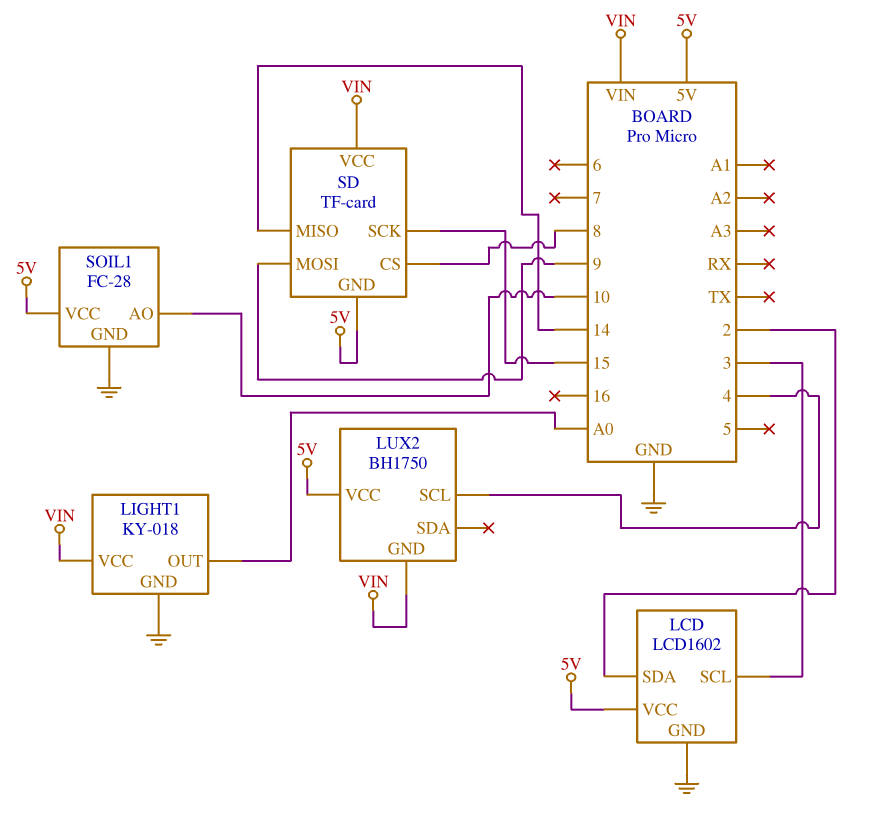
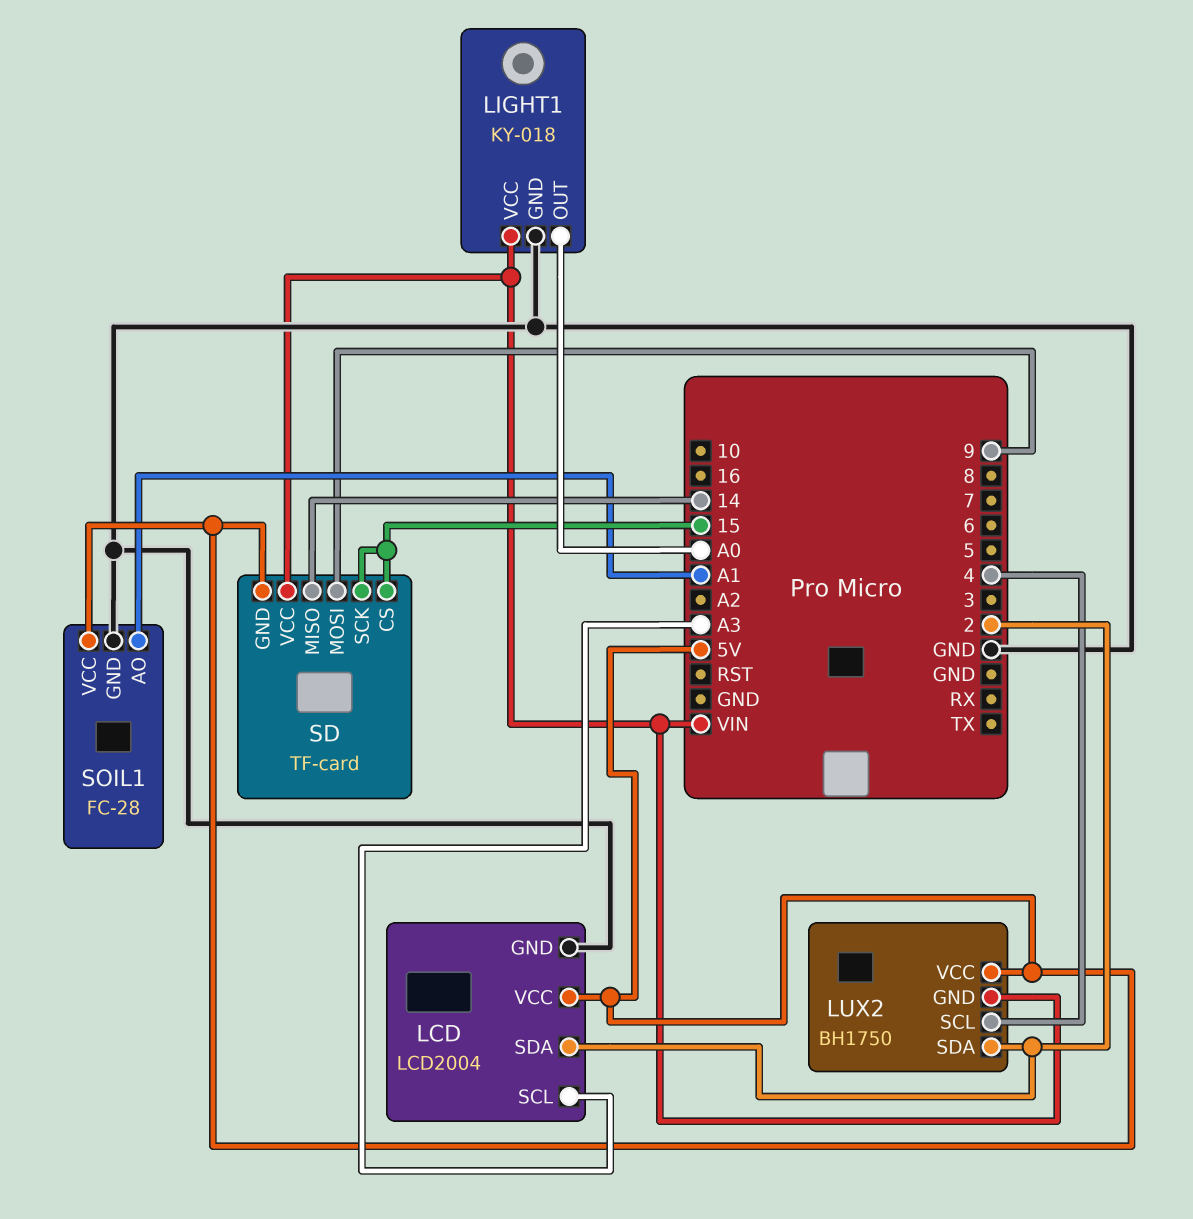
LCD: LCD1602 -> LCD2004
LCD pin SCL: 3 -> A3
LUX2 pin SDA: none -> 2
SD pin CS: 8 -> 15
SOIL1 pin AO: 10 -> A1

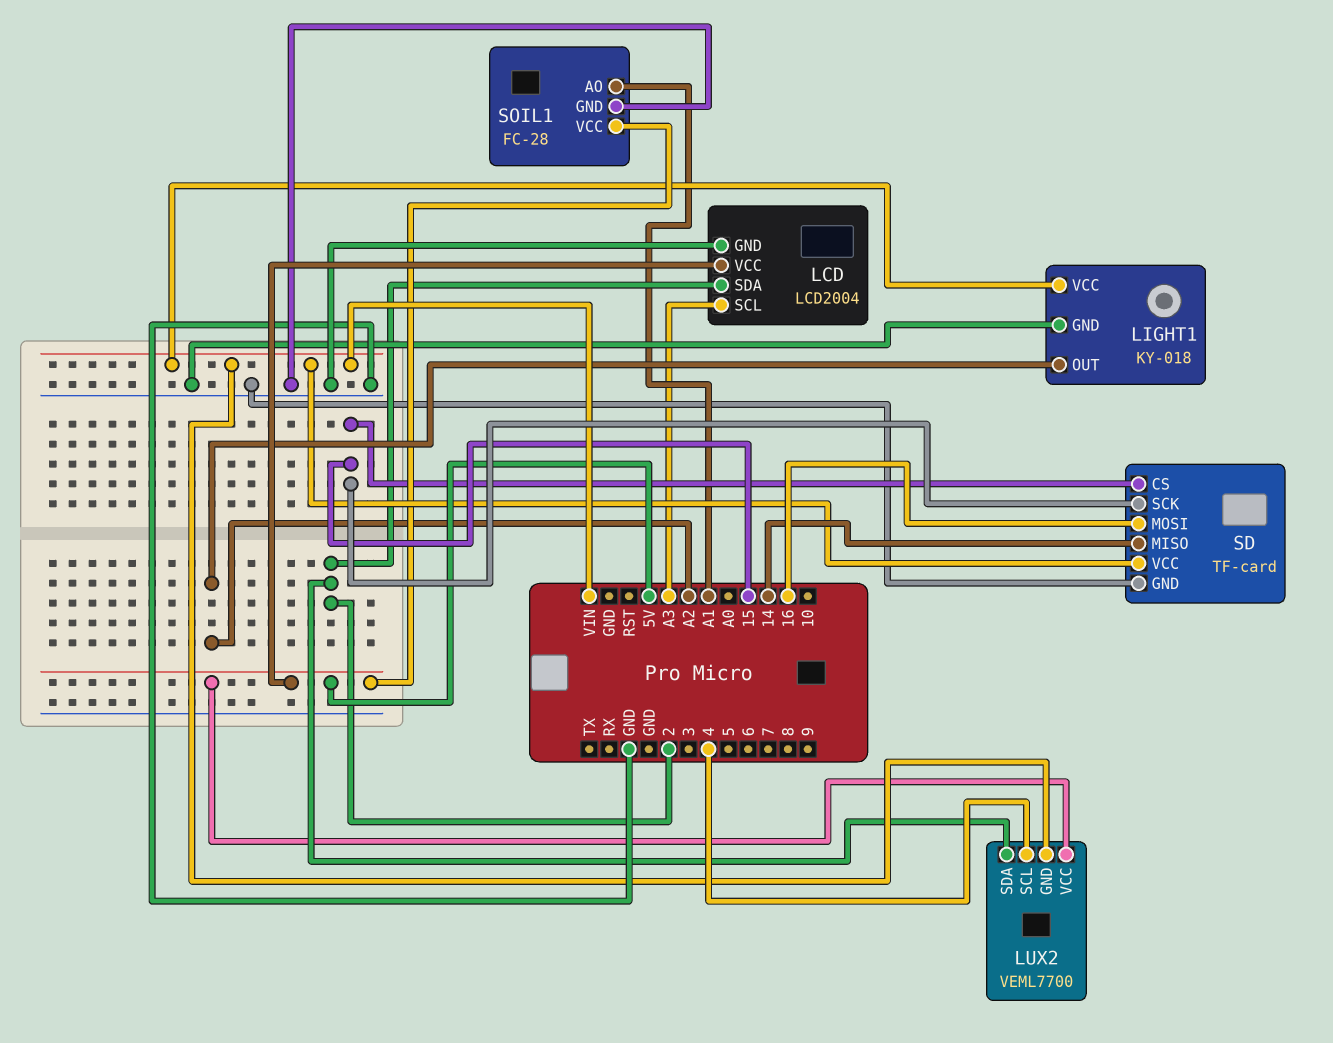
LIGHT1 pin OUT: A0 -> A2
LUX2: BH1750 -> VEML7700
SD pin GND: 5V -> GND
SD pin MOSI: 9 -> 16

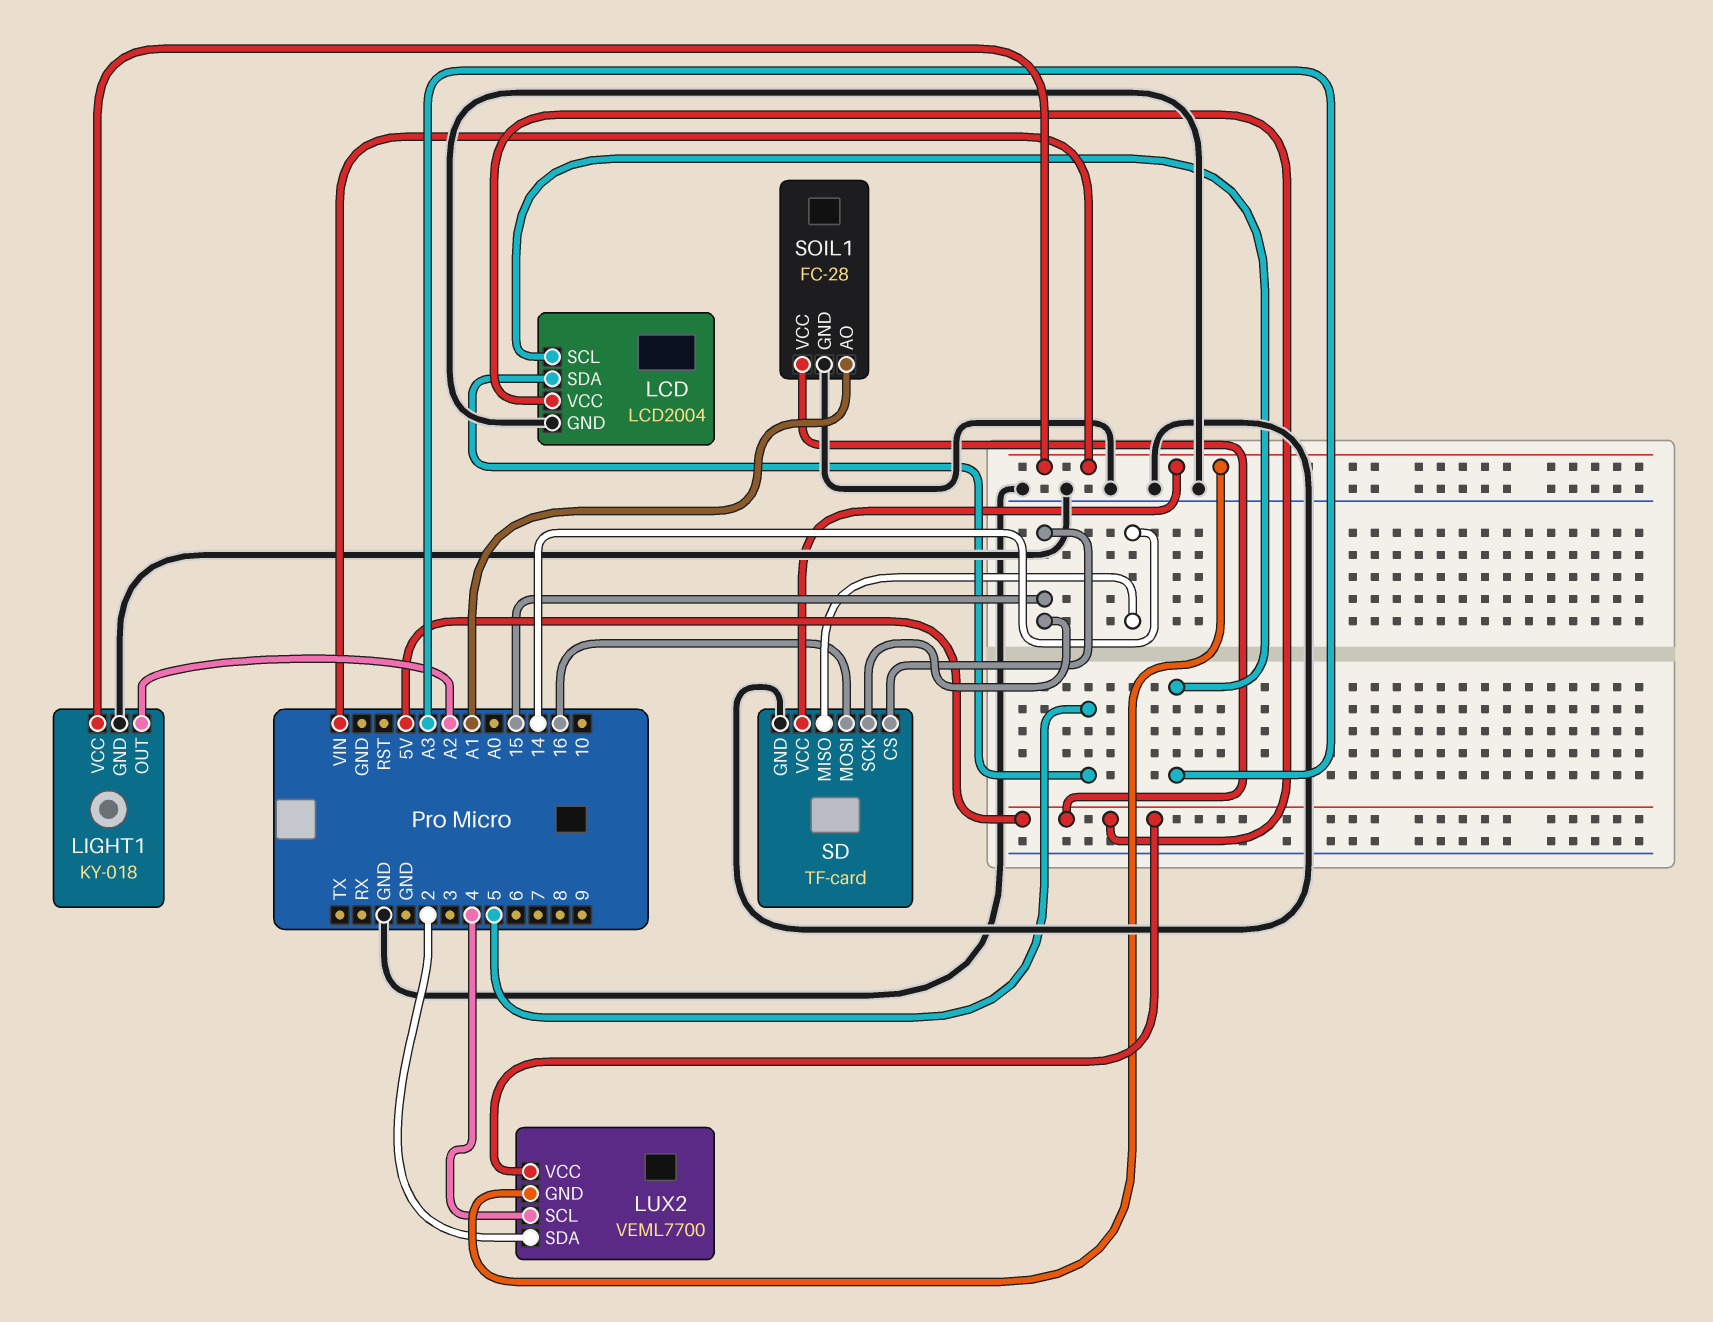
LCD pin SDA: 2 -> 5

